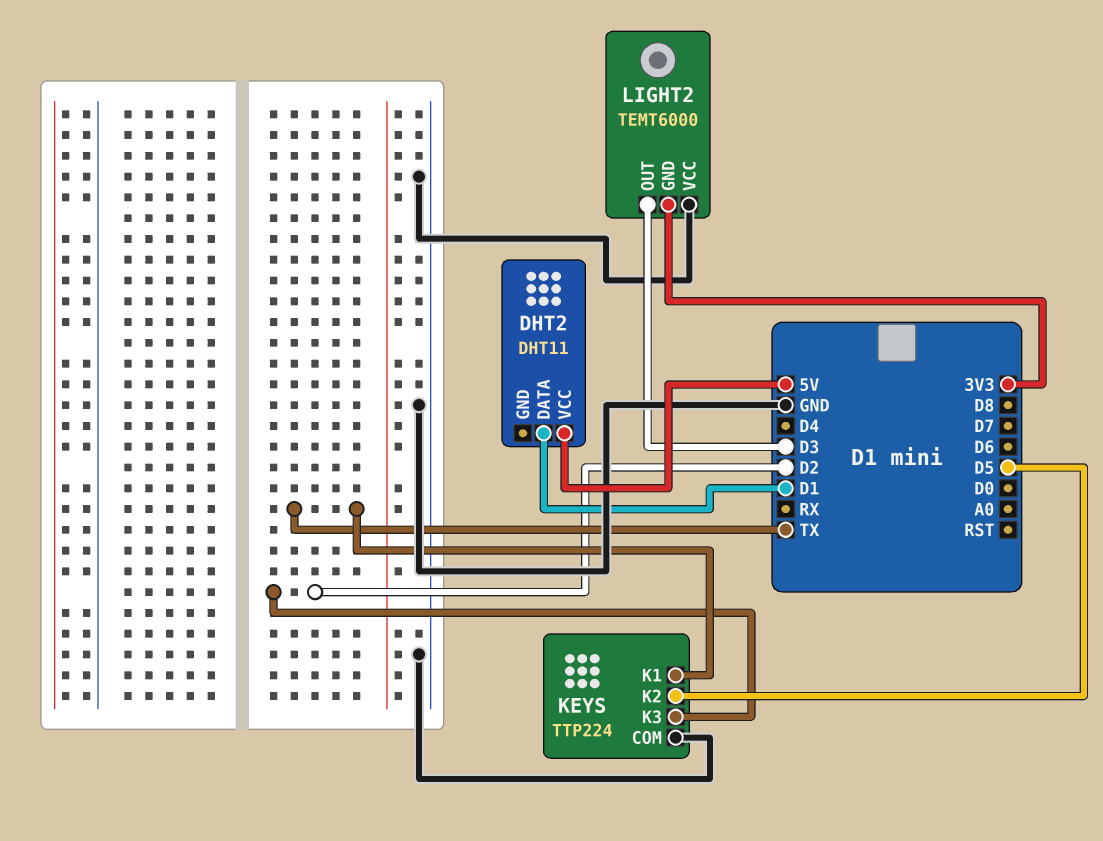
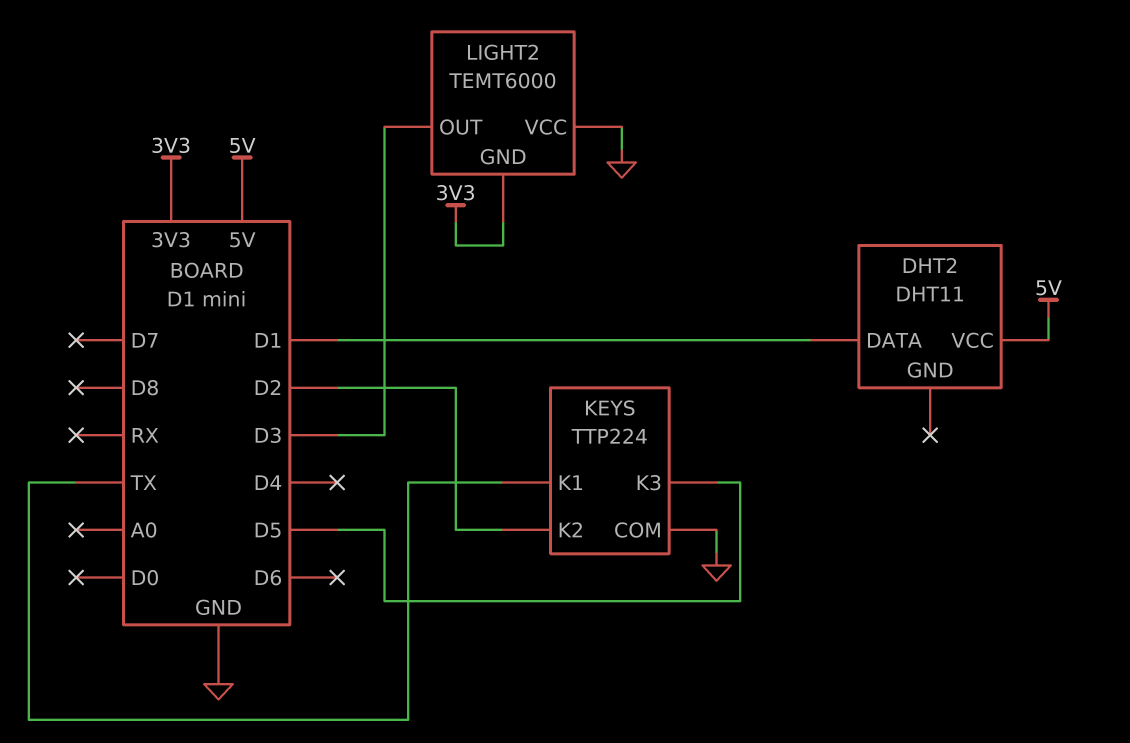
KEYS pin K2: D5 -> D2
KEYS pin K3: D2 -> D5

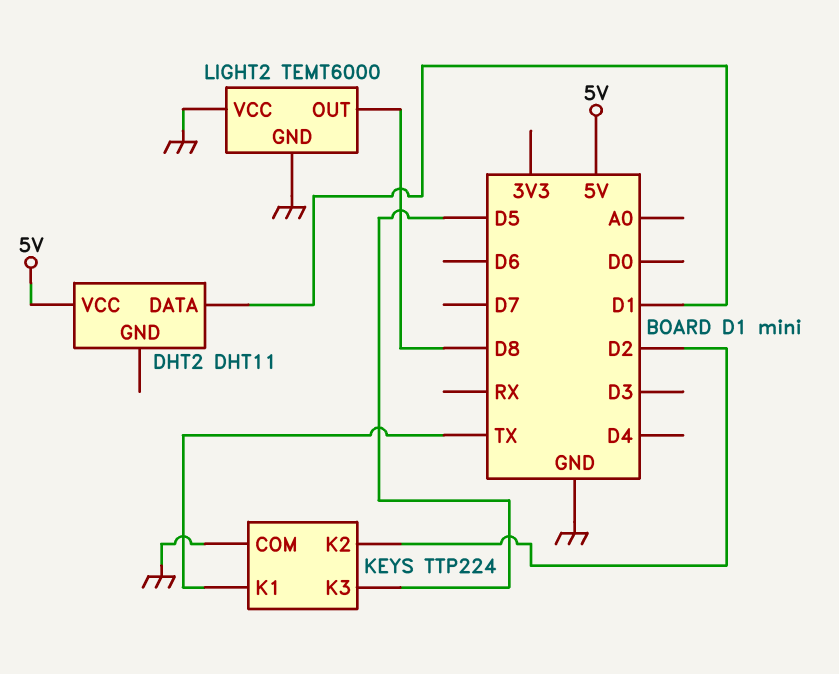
LIGHT2 pin GND: 3V3 -> GND
LIGHT2 pin OUT: D3 -> D8

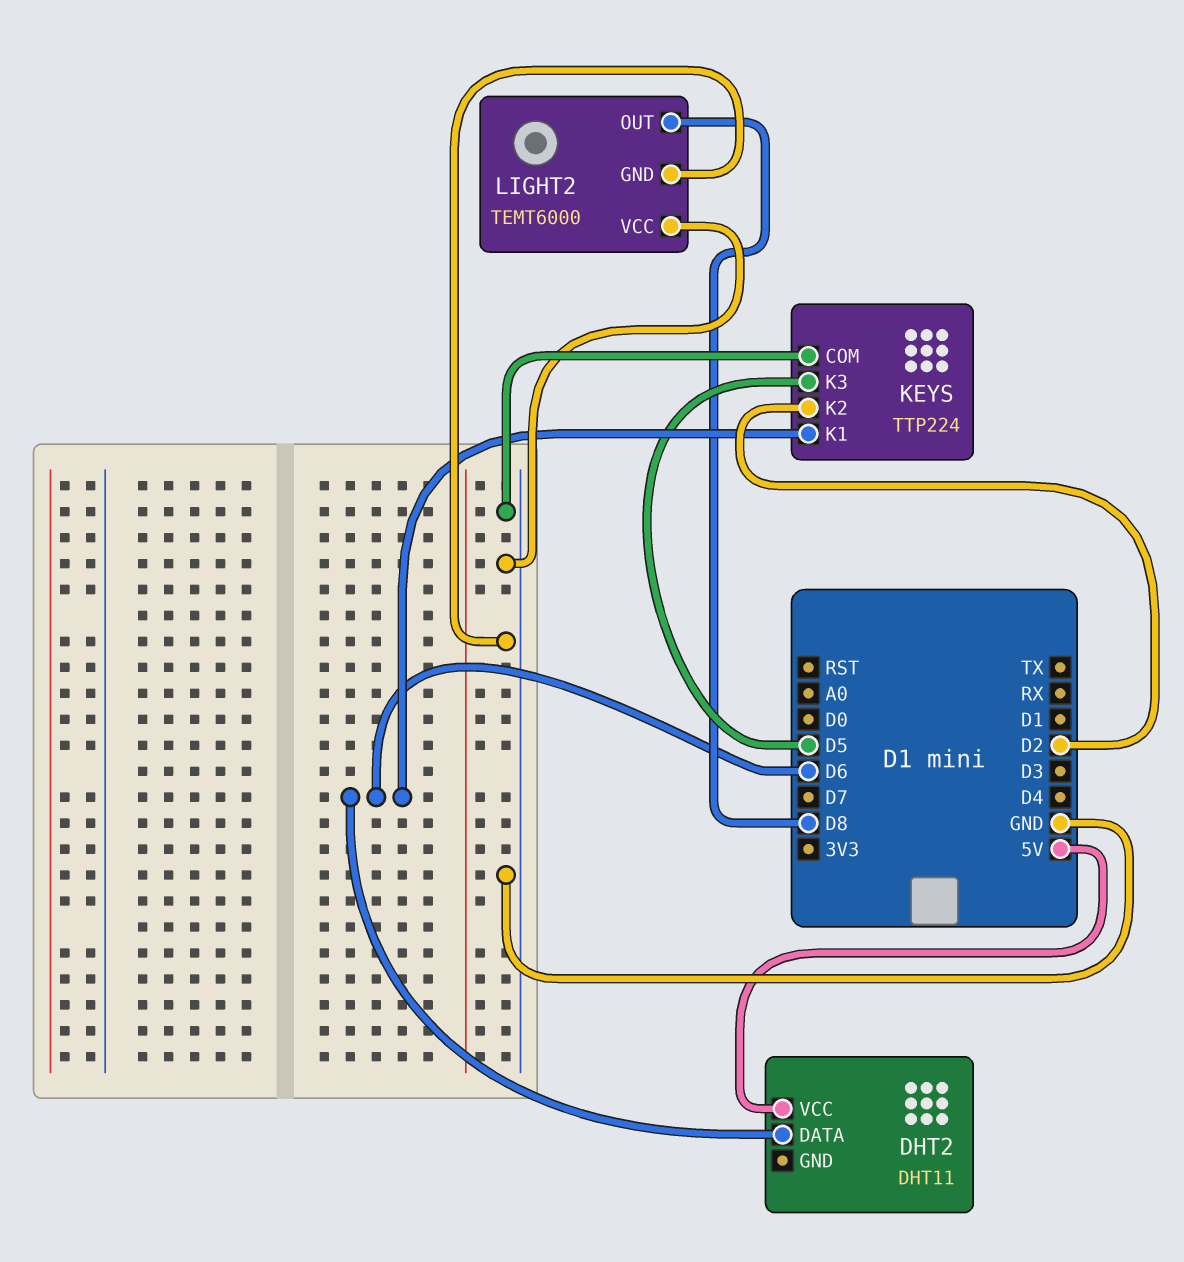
DHT2 pin DATA: D1 -> D6
KEYS pin K1: TX -> D6

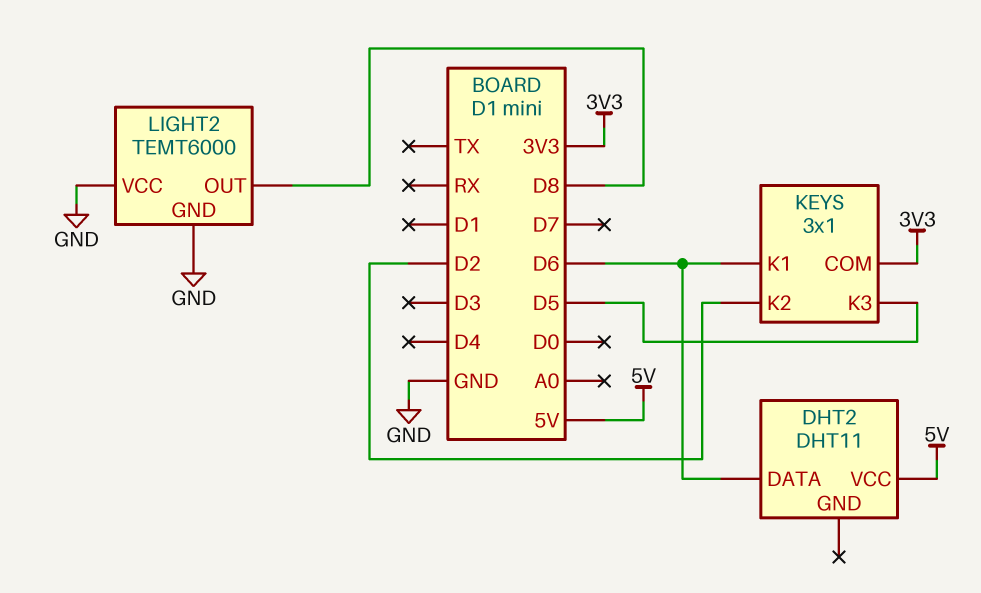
KEYS: TTP224 -> 3x1
KEYS pin COM: GND -> 3V3

